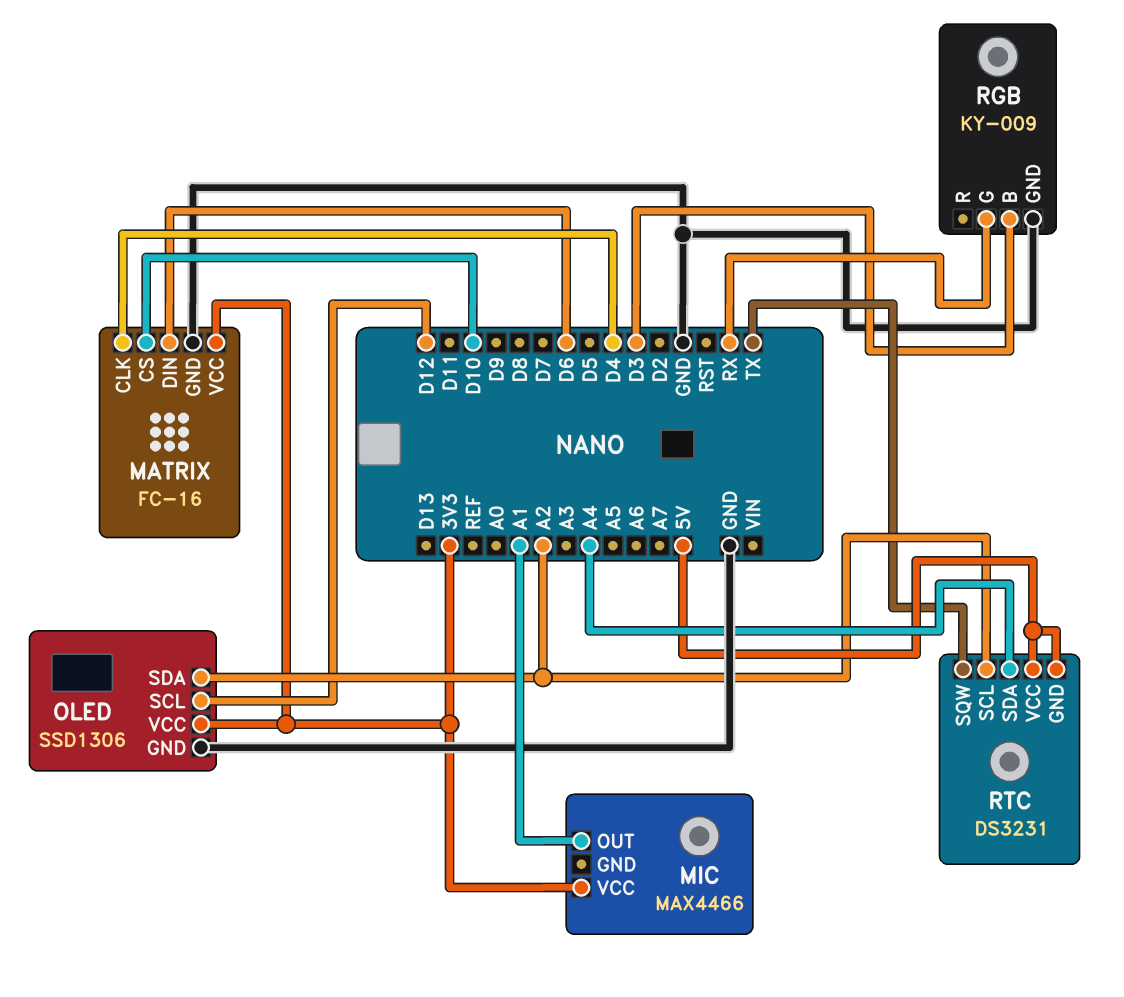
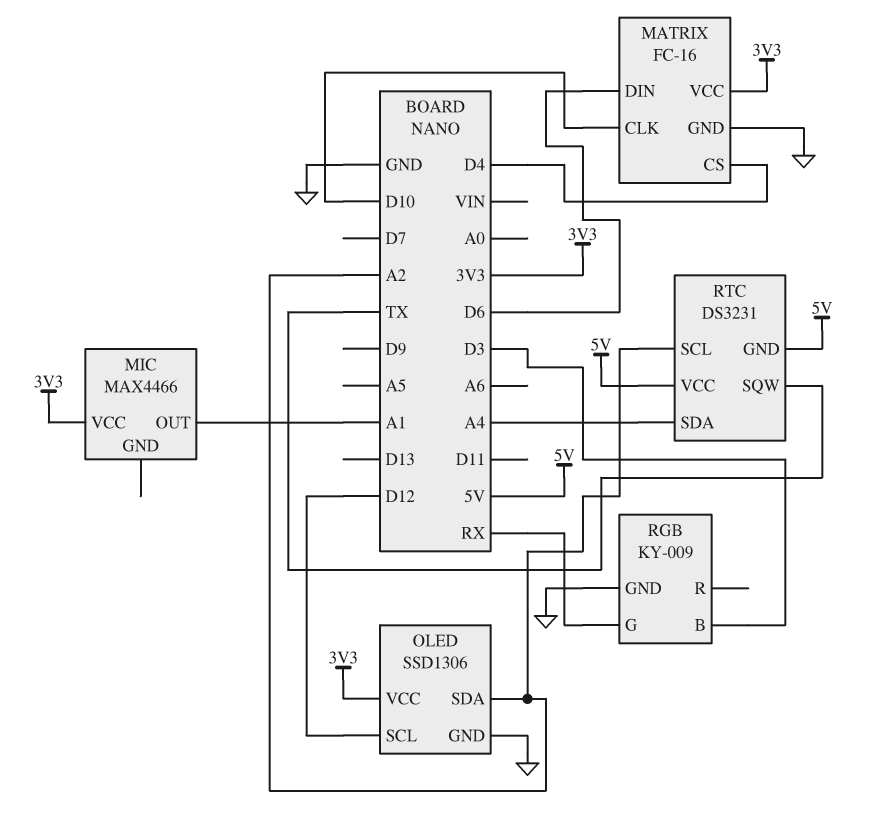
MATRIX pin CLK: D4 -> D10
MATRIX pin CS: D10 -> D4

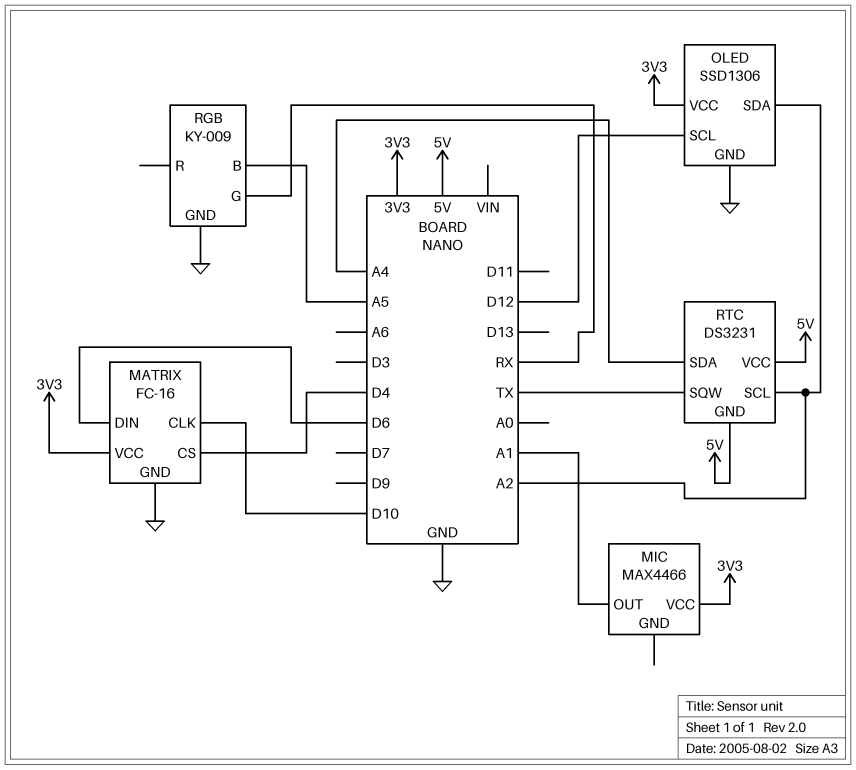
RGB pin B: D3 -> A5

